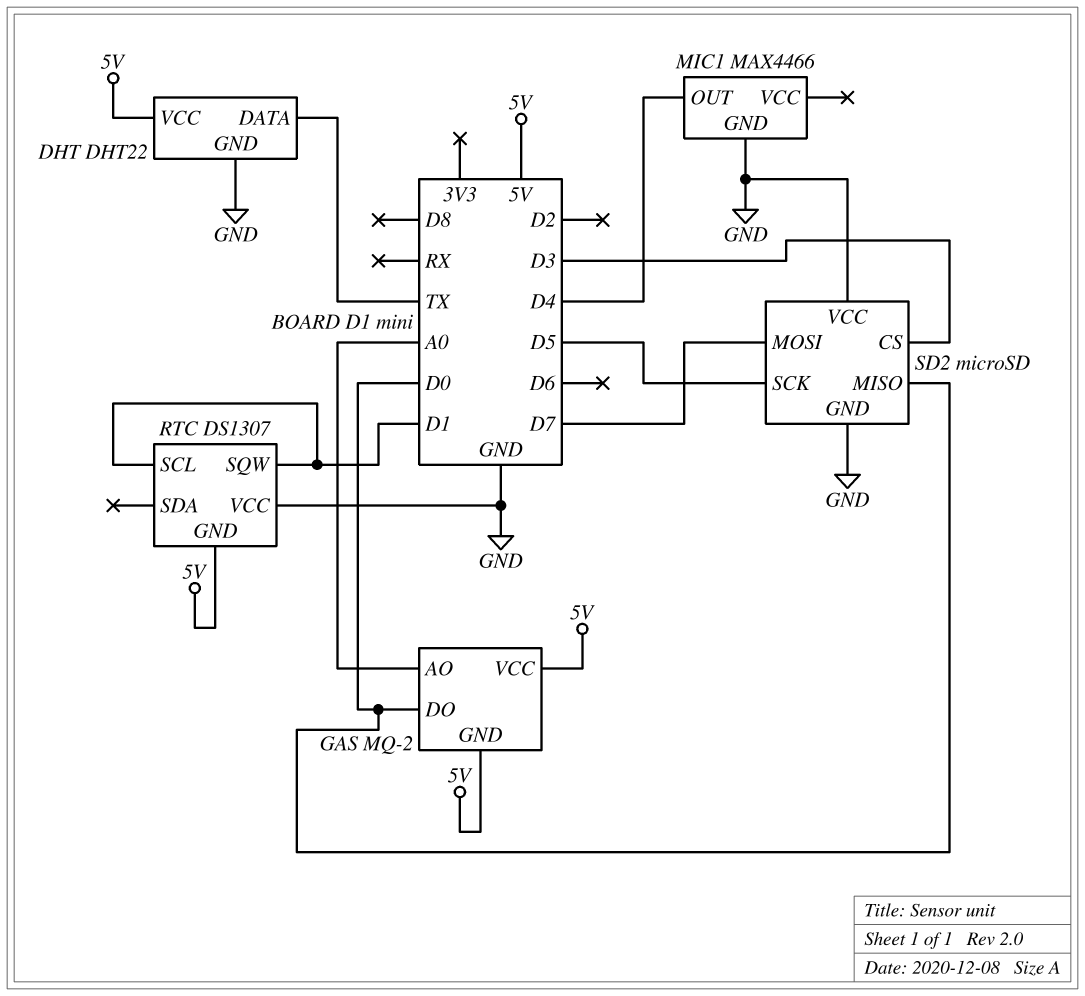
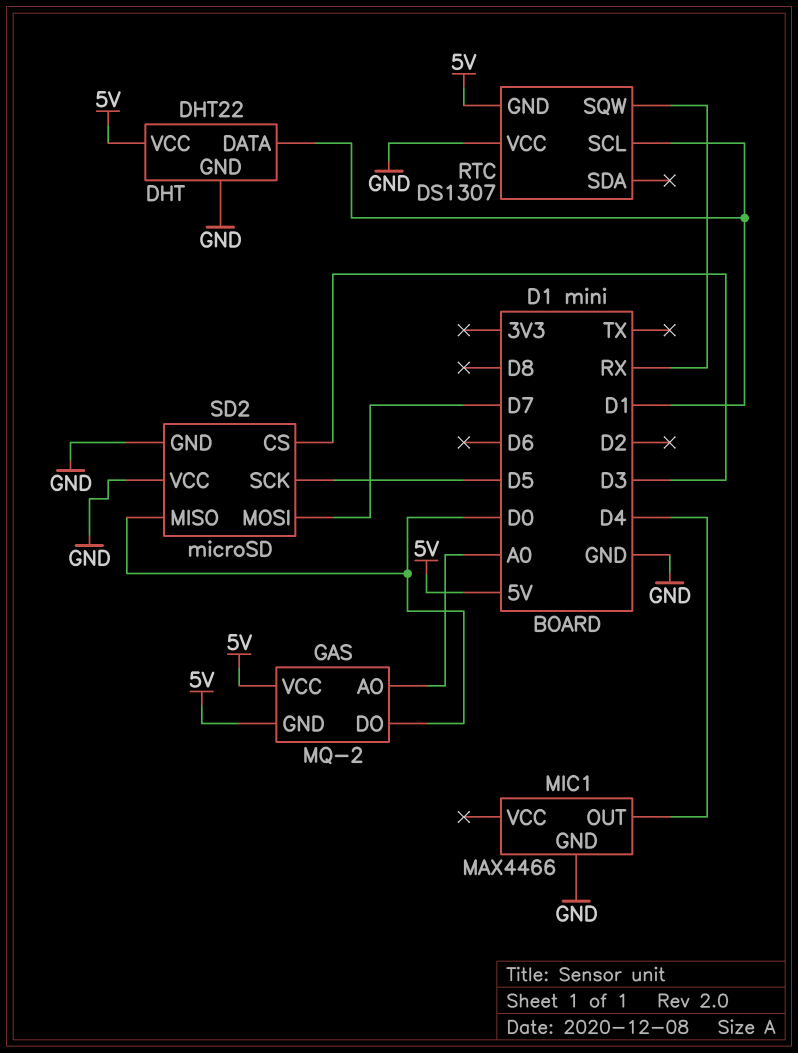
DHT pin DATA: TX -> D1
RTC pin SQW: D1 -> RX

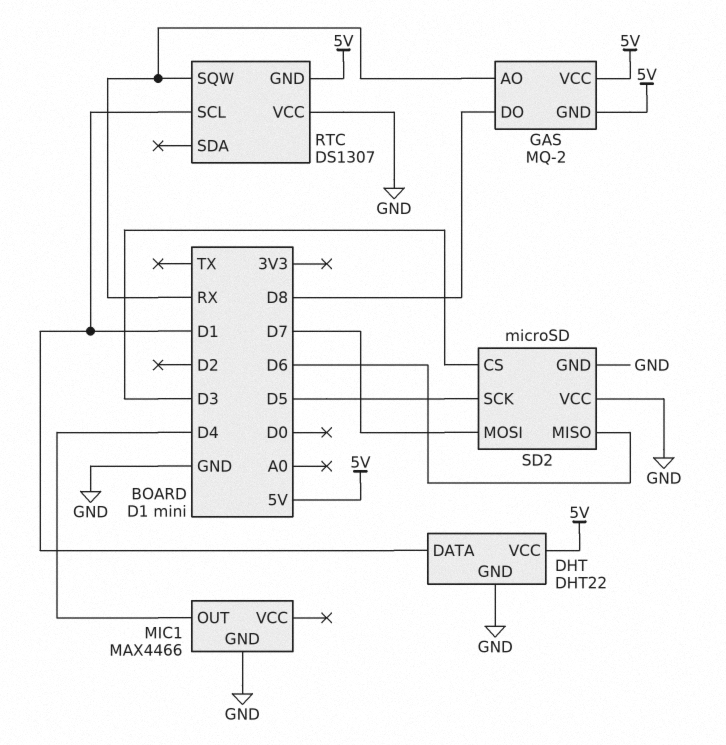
GAS pin AO: A0 -> RX
GAS pin DO: D0 -> D8
SD2 pin MISO: D0 -> D6

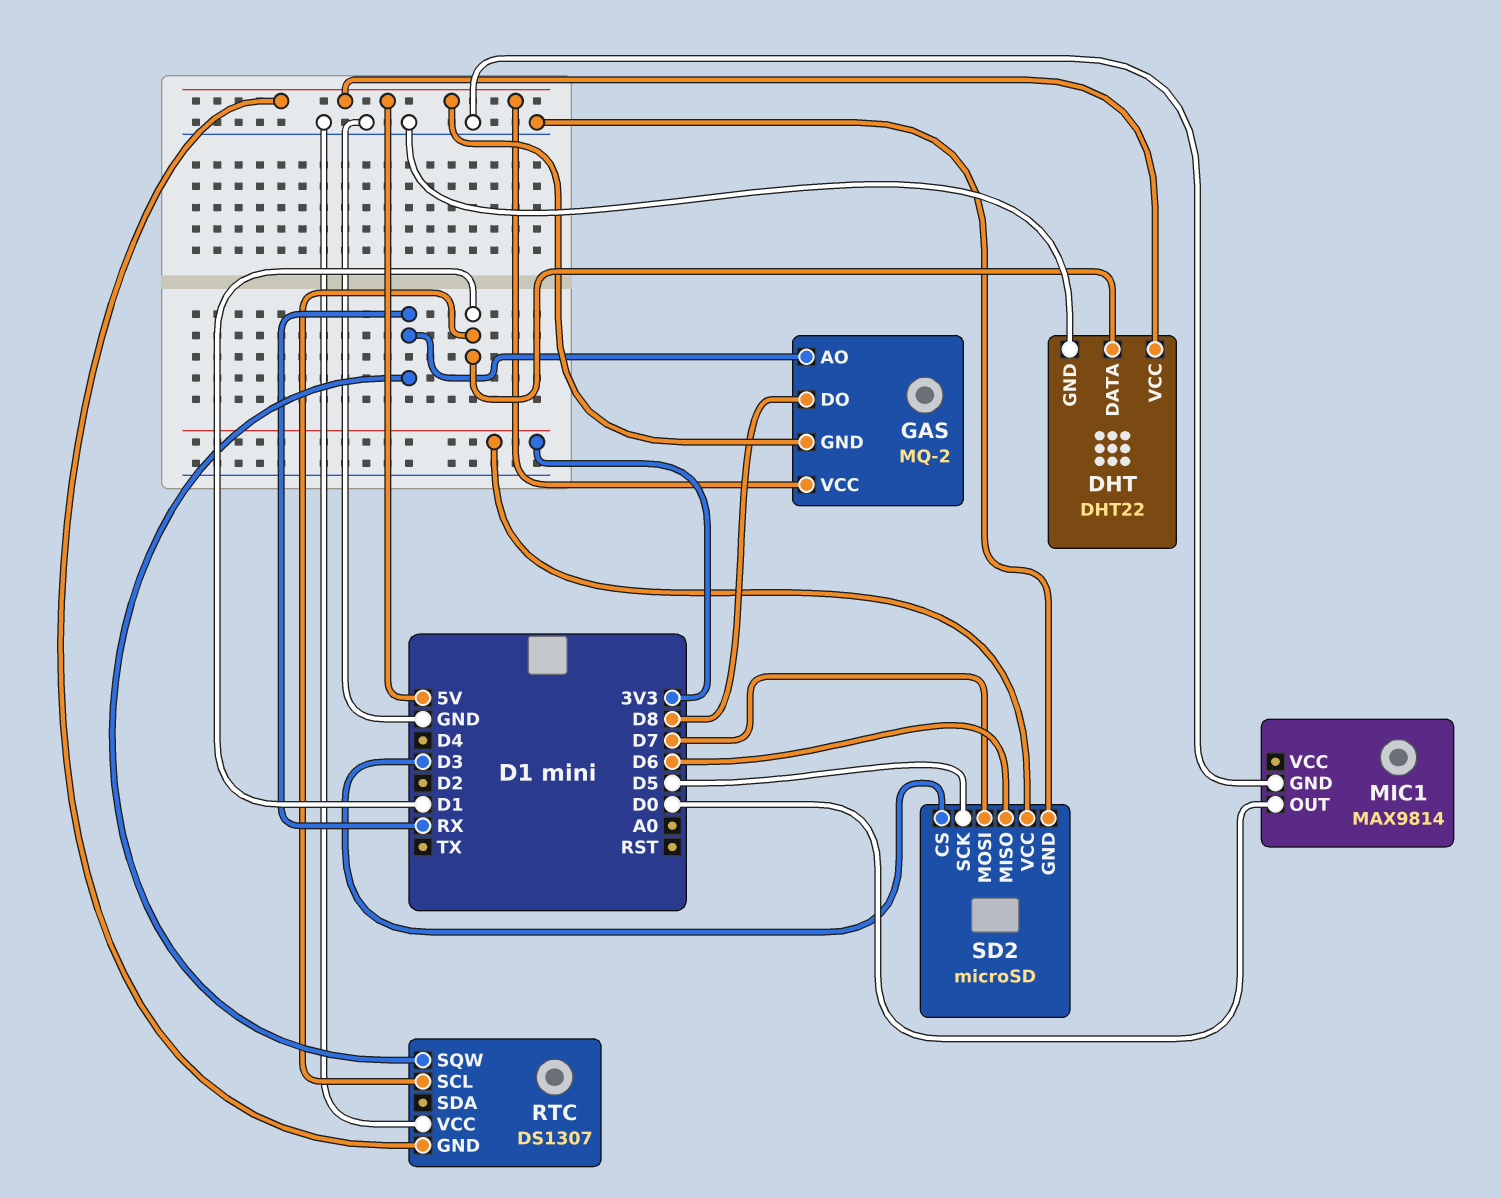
MIC1: MAX4466 -> MAX9814
MIC1 pin OUT: D4 -> D0
SD2 pin VCC: GND -> 3V3

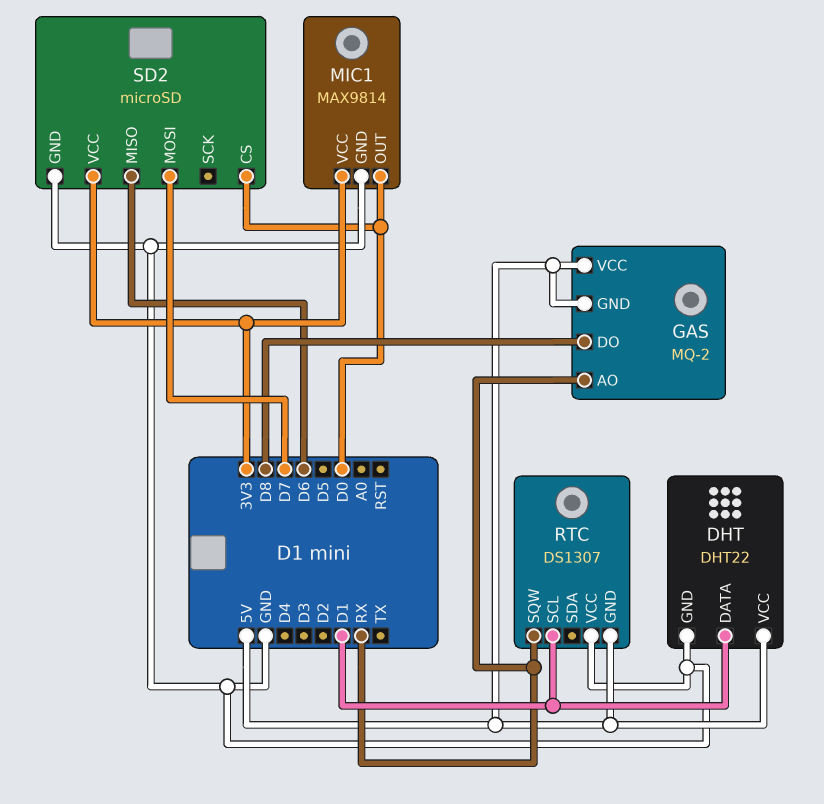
MIC1 pin VCC: none -> 3V3
SD2 pin CS: D3 -> D0
SD2 pin SCK: D5 -> none

